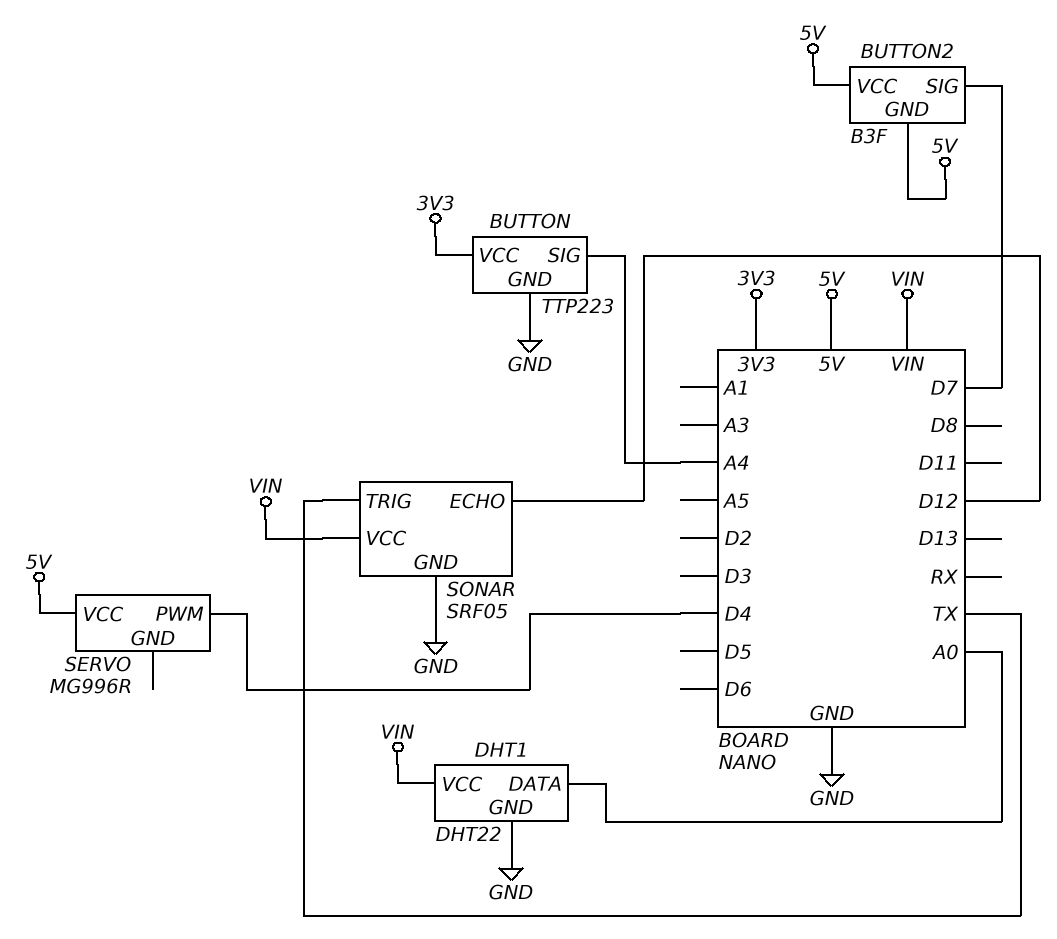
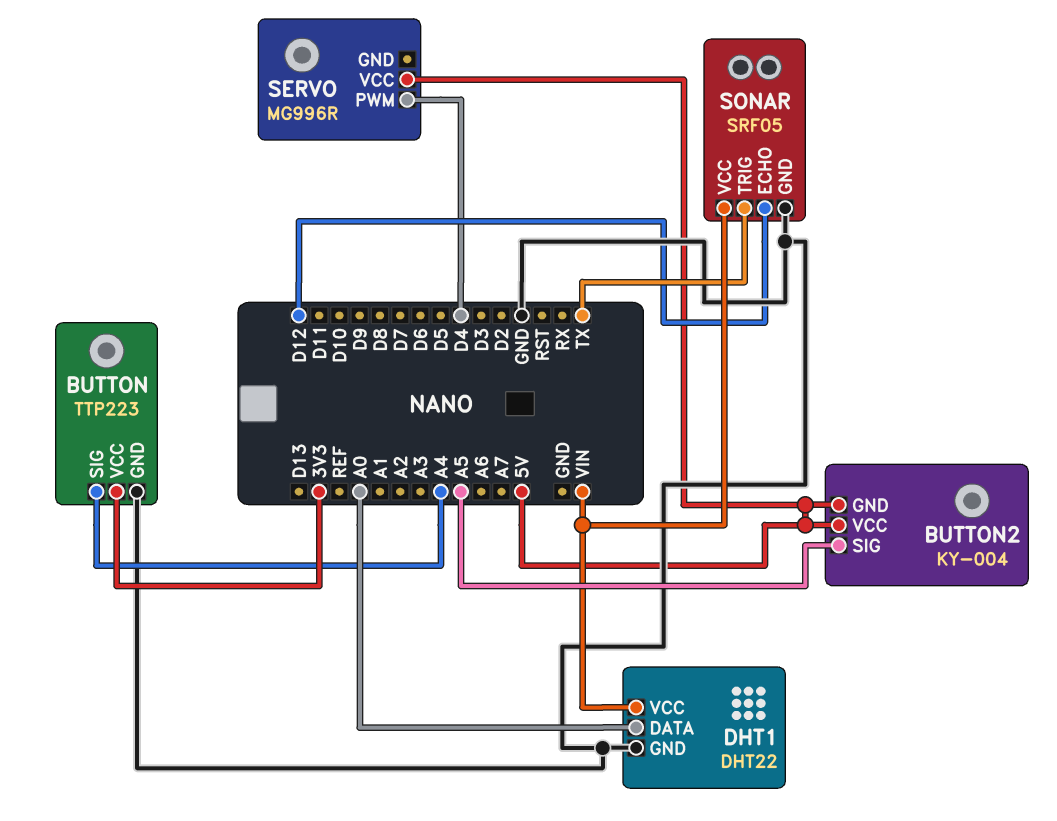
BUTTON2: B3F -> KY-004
BUTTON2 pin SIG: D7 -> A5

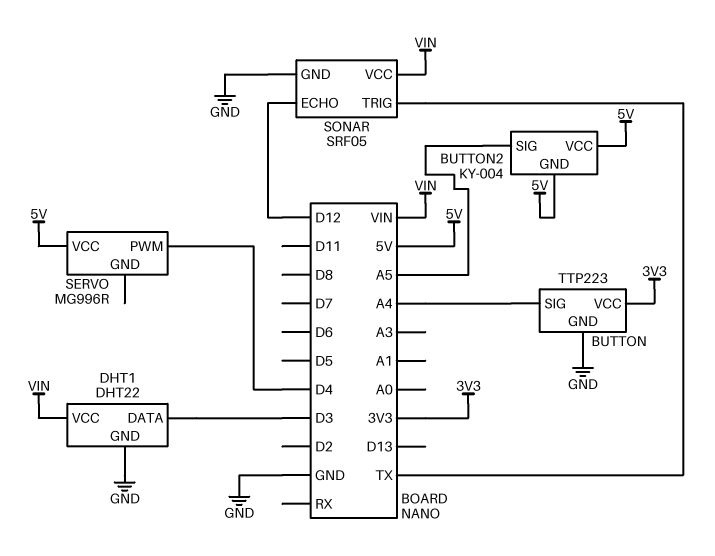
DHT1 pin DATA: A0 -> D3

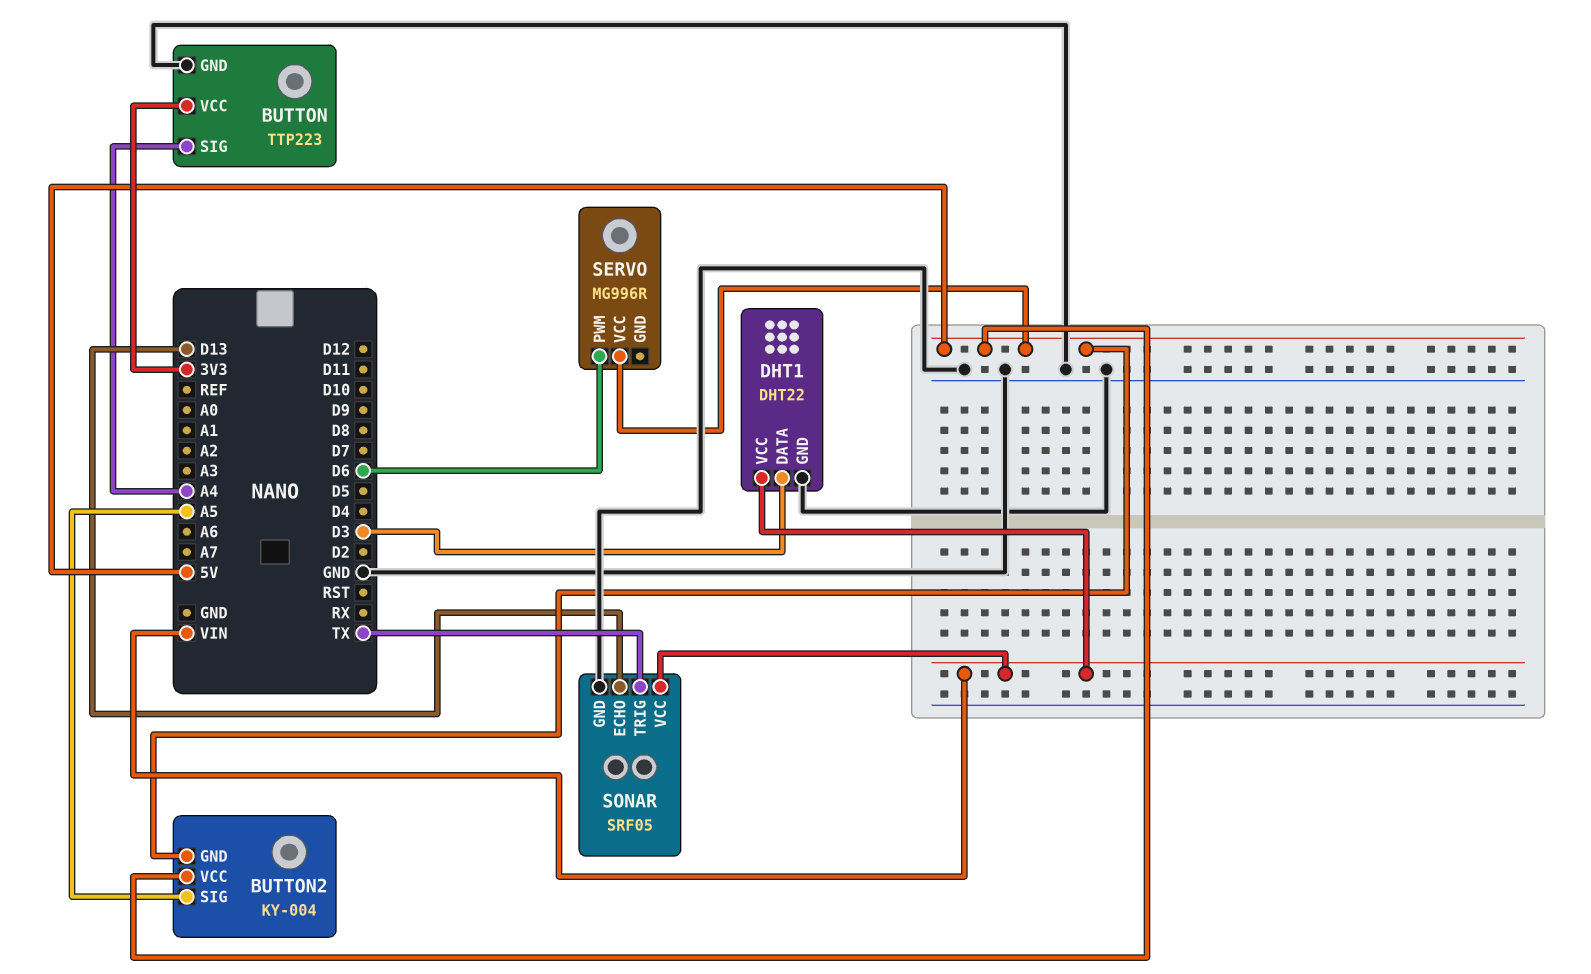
SERVO pin PWM: D4 -> D6
SONAR pin ECHO: D12 -> D13

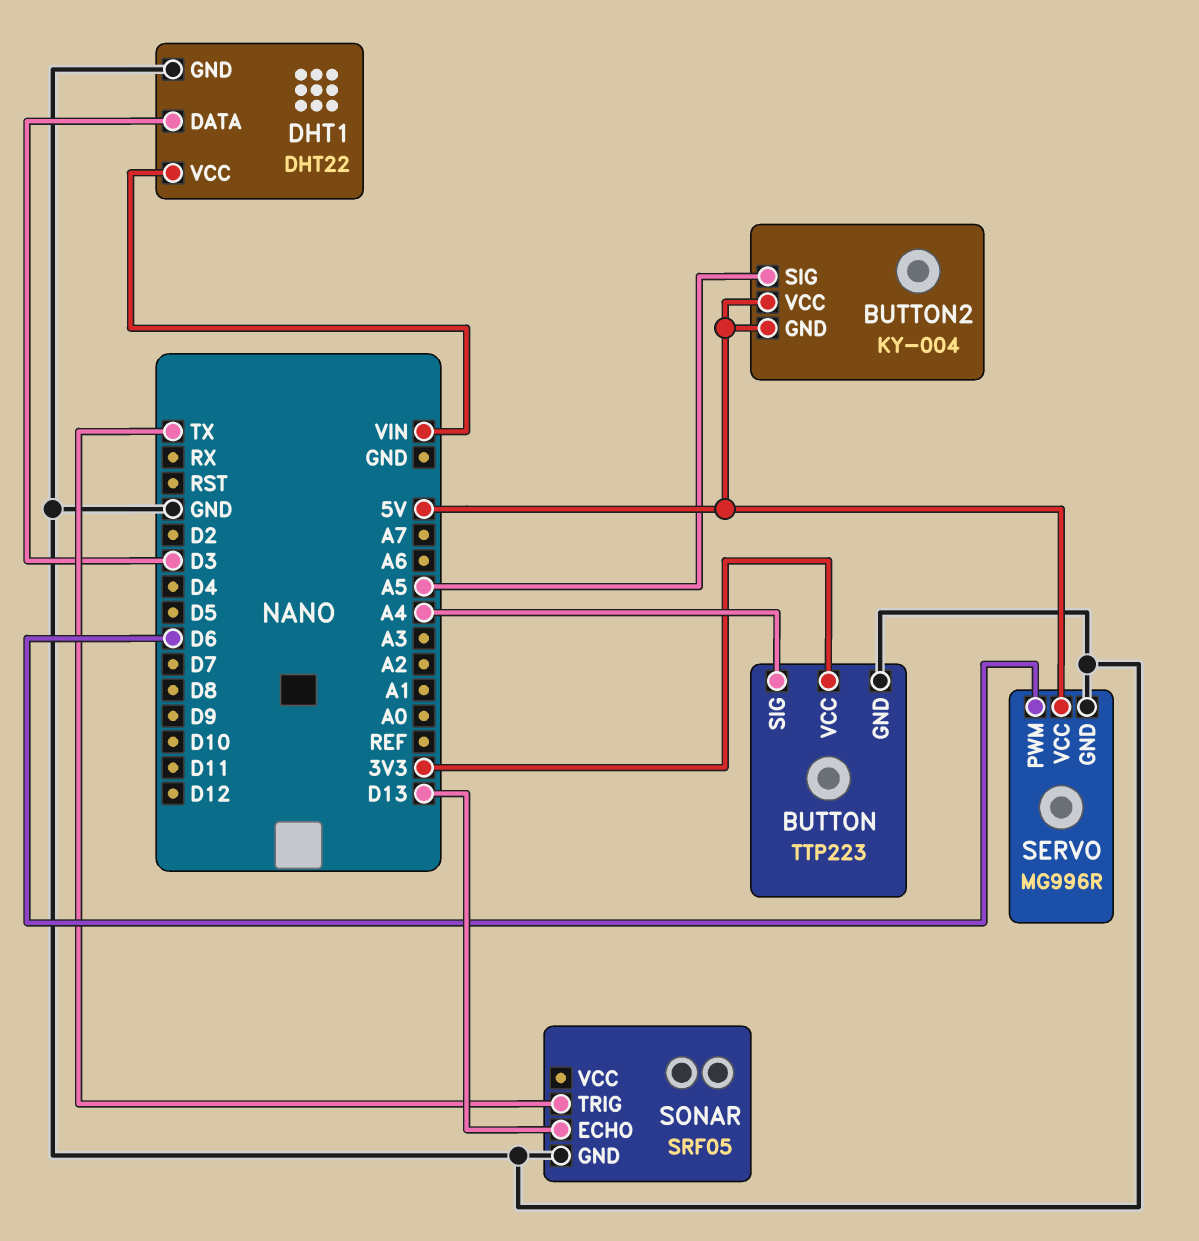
SERVO pin GND: none -> GND
SONAR pin VCC: VIN -> none

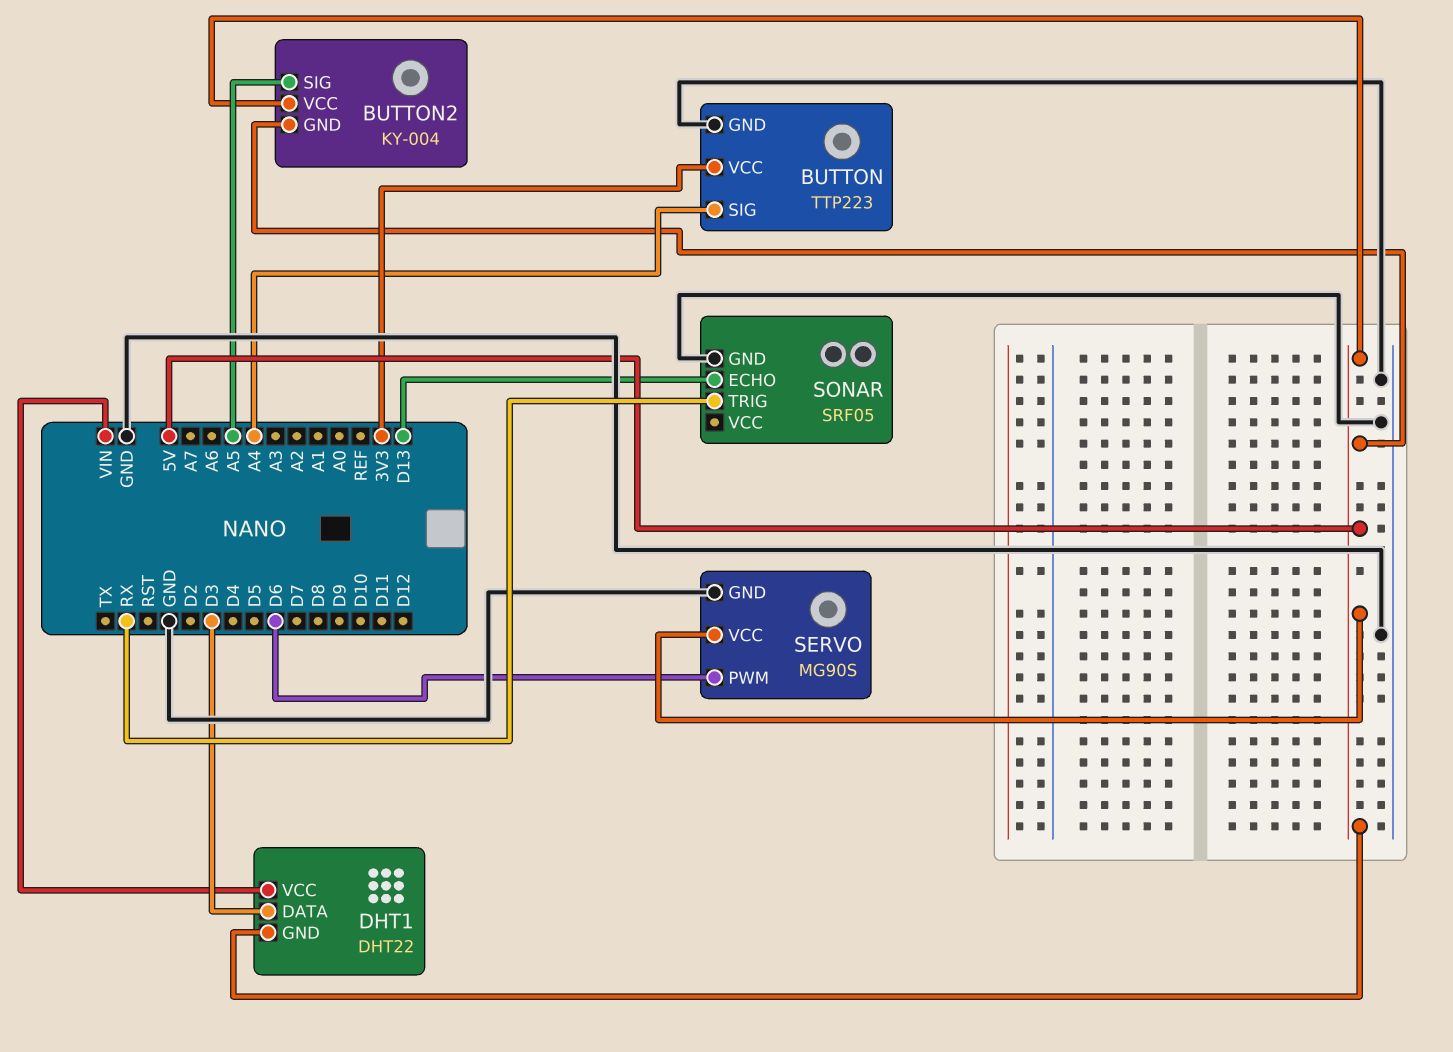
DHT1 pin GND: GND -> 5V
SERVO: MG996R -> MG90S
SONAR pin TRIG: TX -> RX

